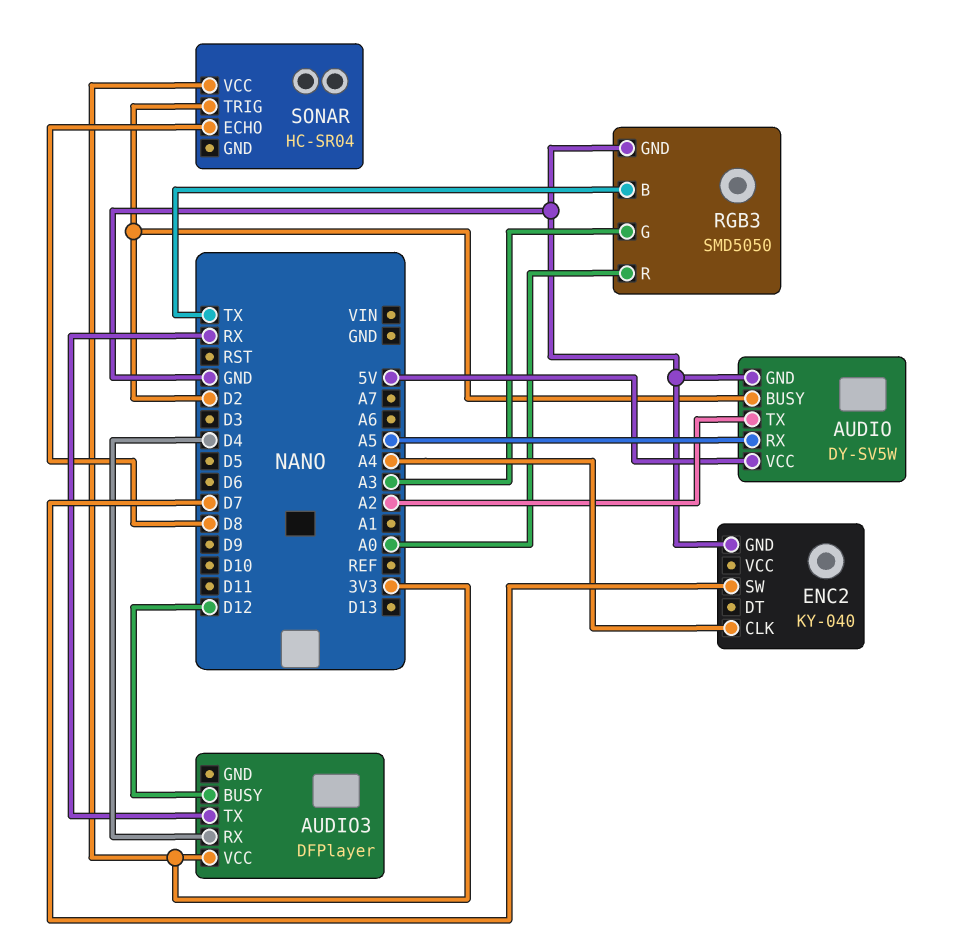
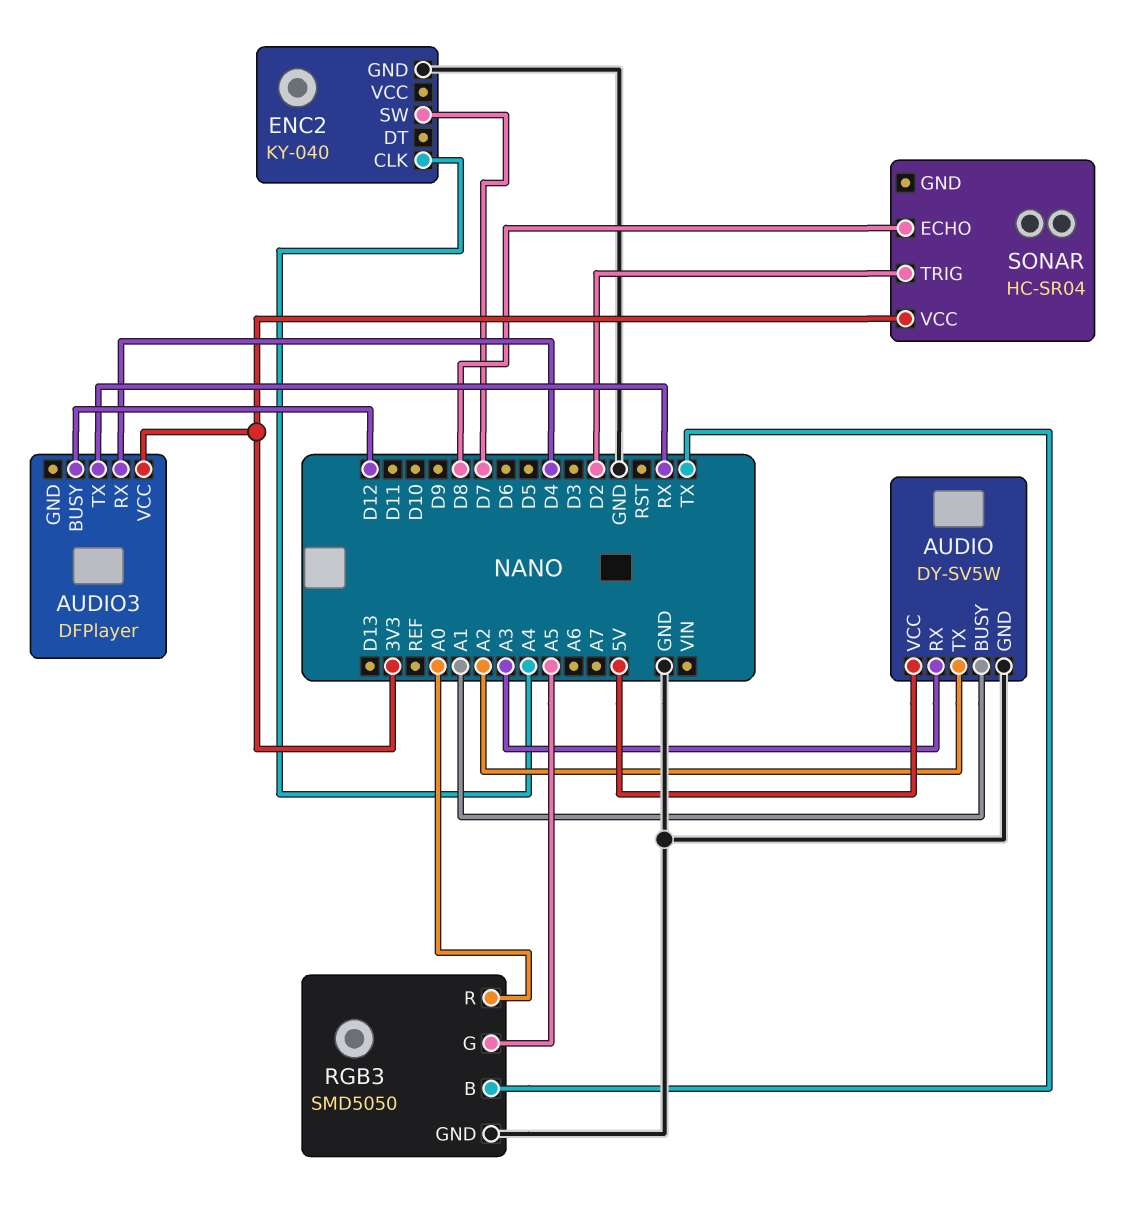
AUDIO pin BUSY: D2 -> A1
AUDIO pin RX: A5 -> A3
RGB3 pin G: A3 -> A5

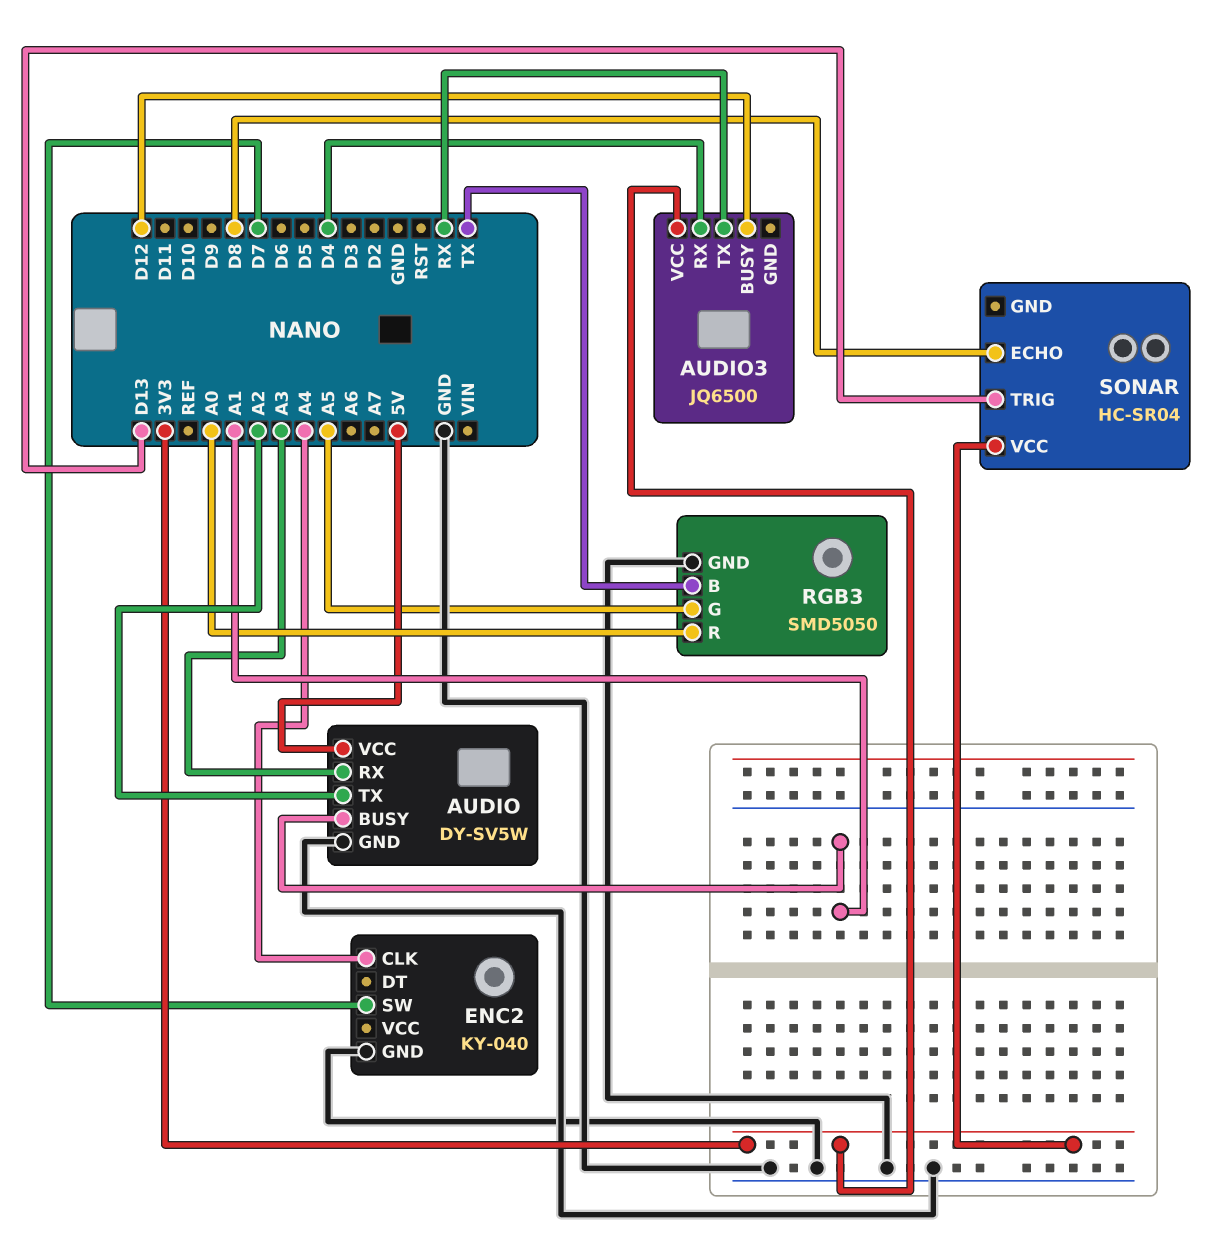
AUDIO3: DFPlayer -> JQ6500
SONAR pin TRIG: D2 -> D13

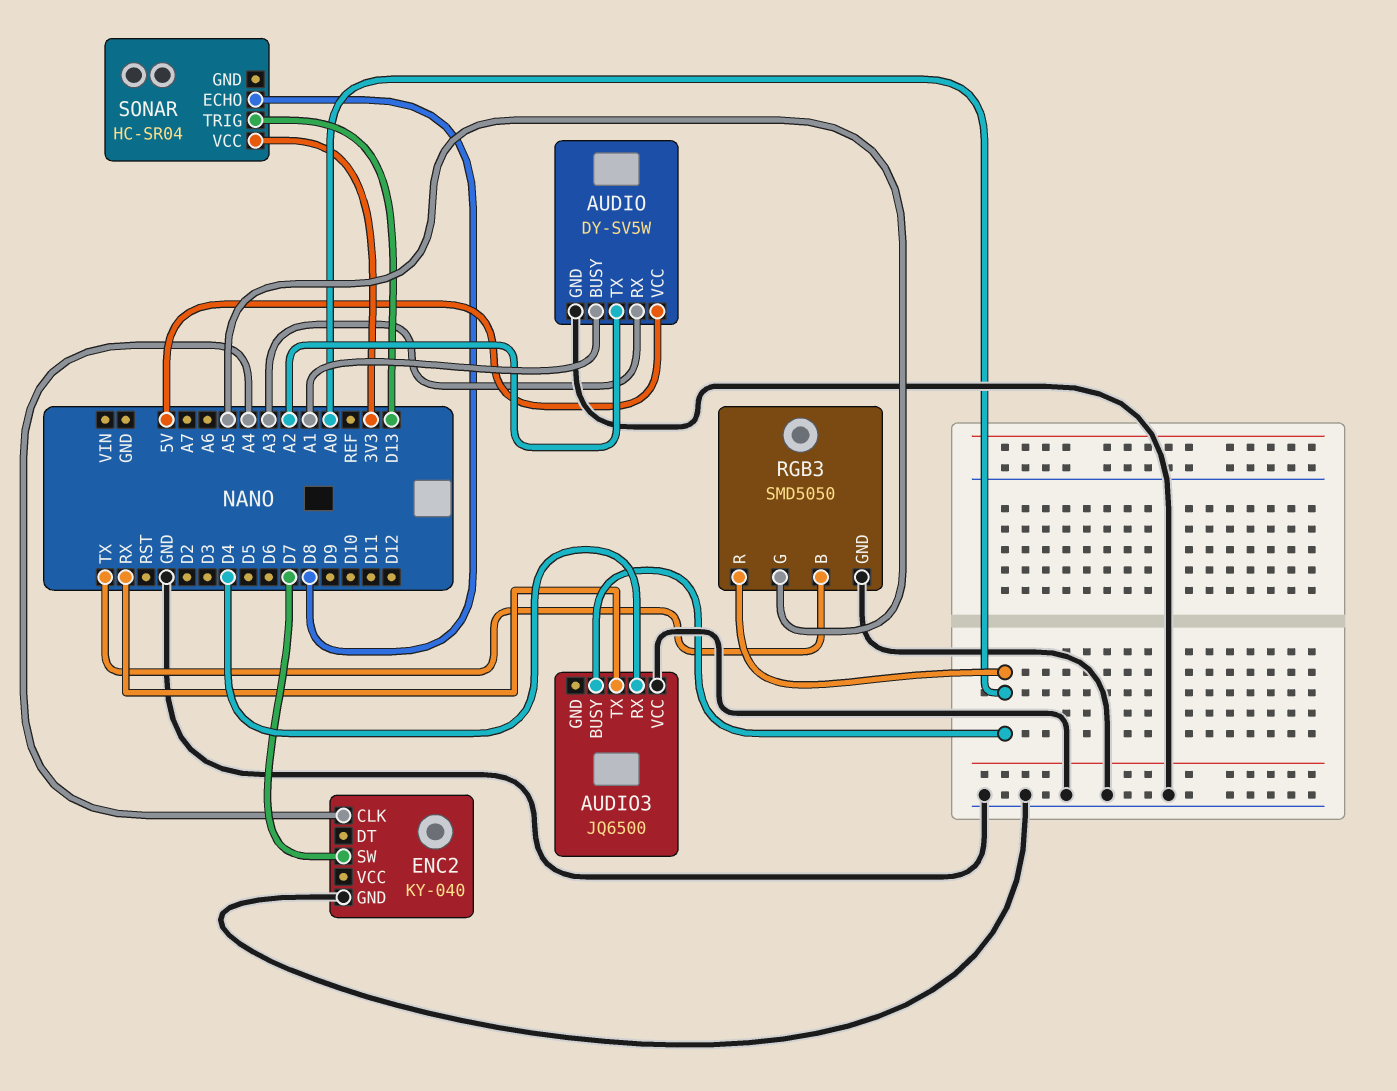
AUDIO3 pin BUSY: D12 -> A0
AUDIO3 pin VCC: 3V3 -> GND

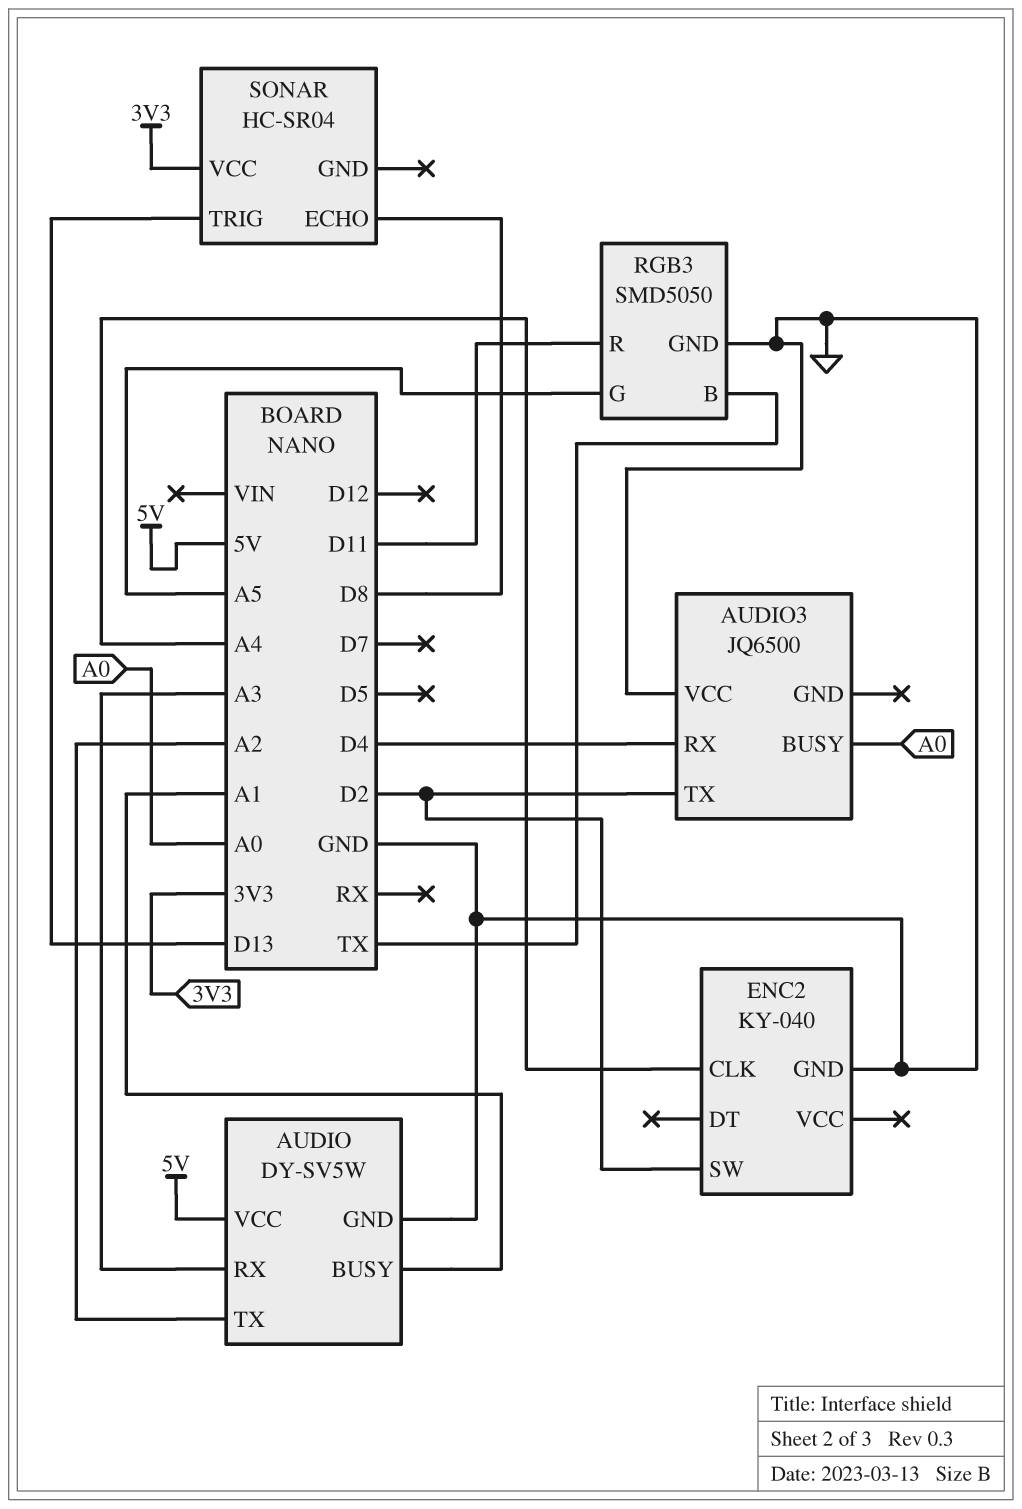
AUDIO3 pin TX: RX -> D2
ENC2 pin SW: D7 -> D2
RGB3 pin R: A0 -> D11

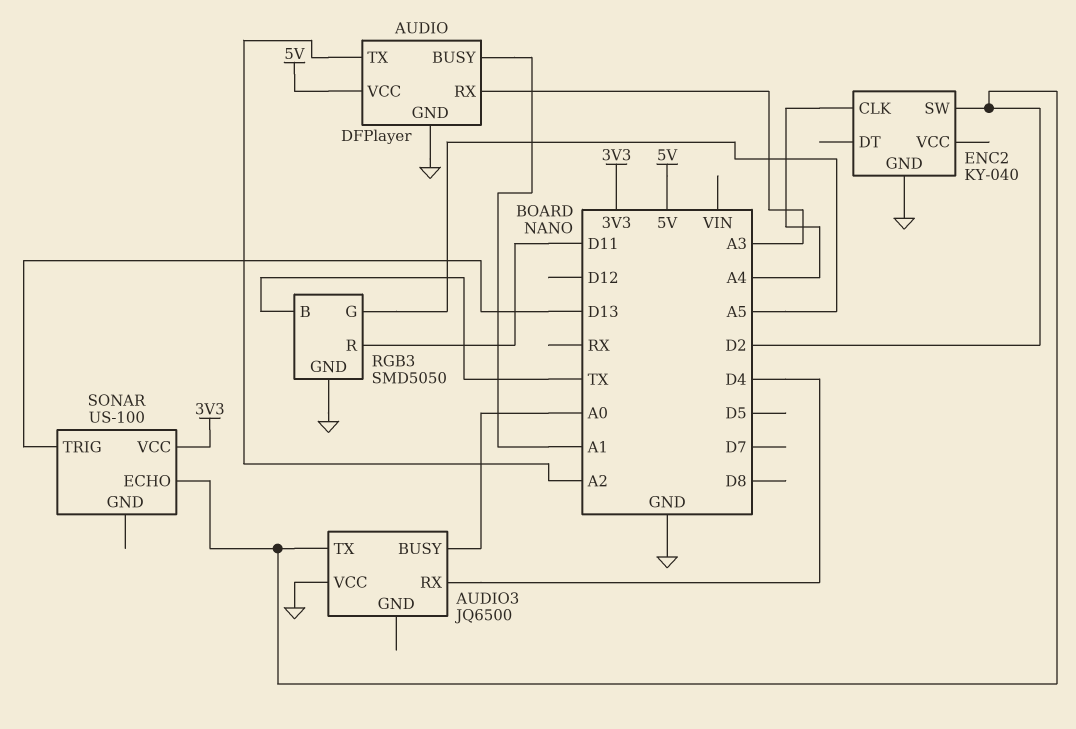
AUDIO: DY-SV5W -> DFPlayer
SONAR: HC-SR04 -> US-100
SONAR pin ECHO: D8 -> D2

